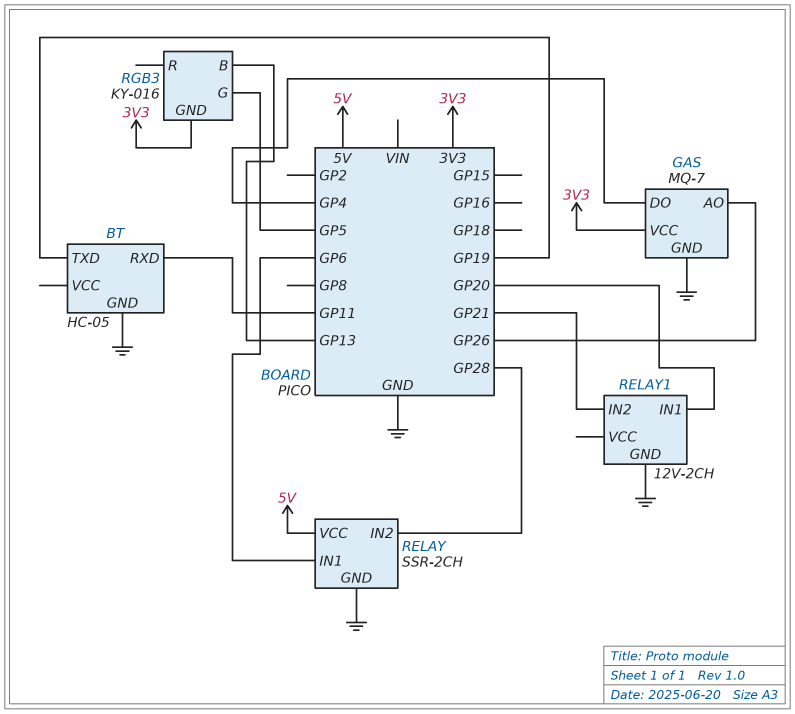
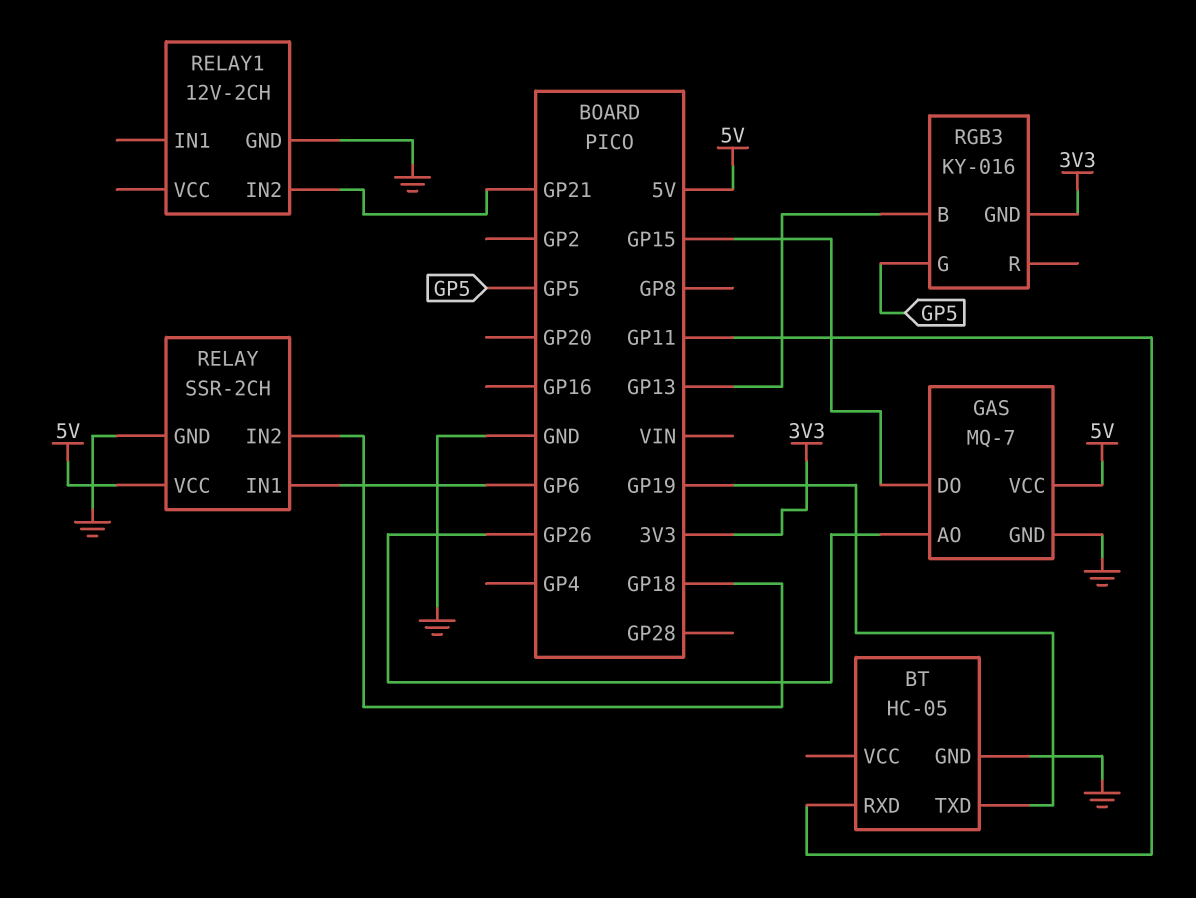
GAS pin DO: GP4 -> GP15
GAS pin VCC: 3V3 -> 5V
RELAY pin IN2: GP28 -> GP18
RELAY1 pin IN1: GP20 -> none

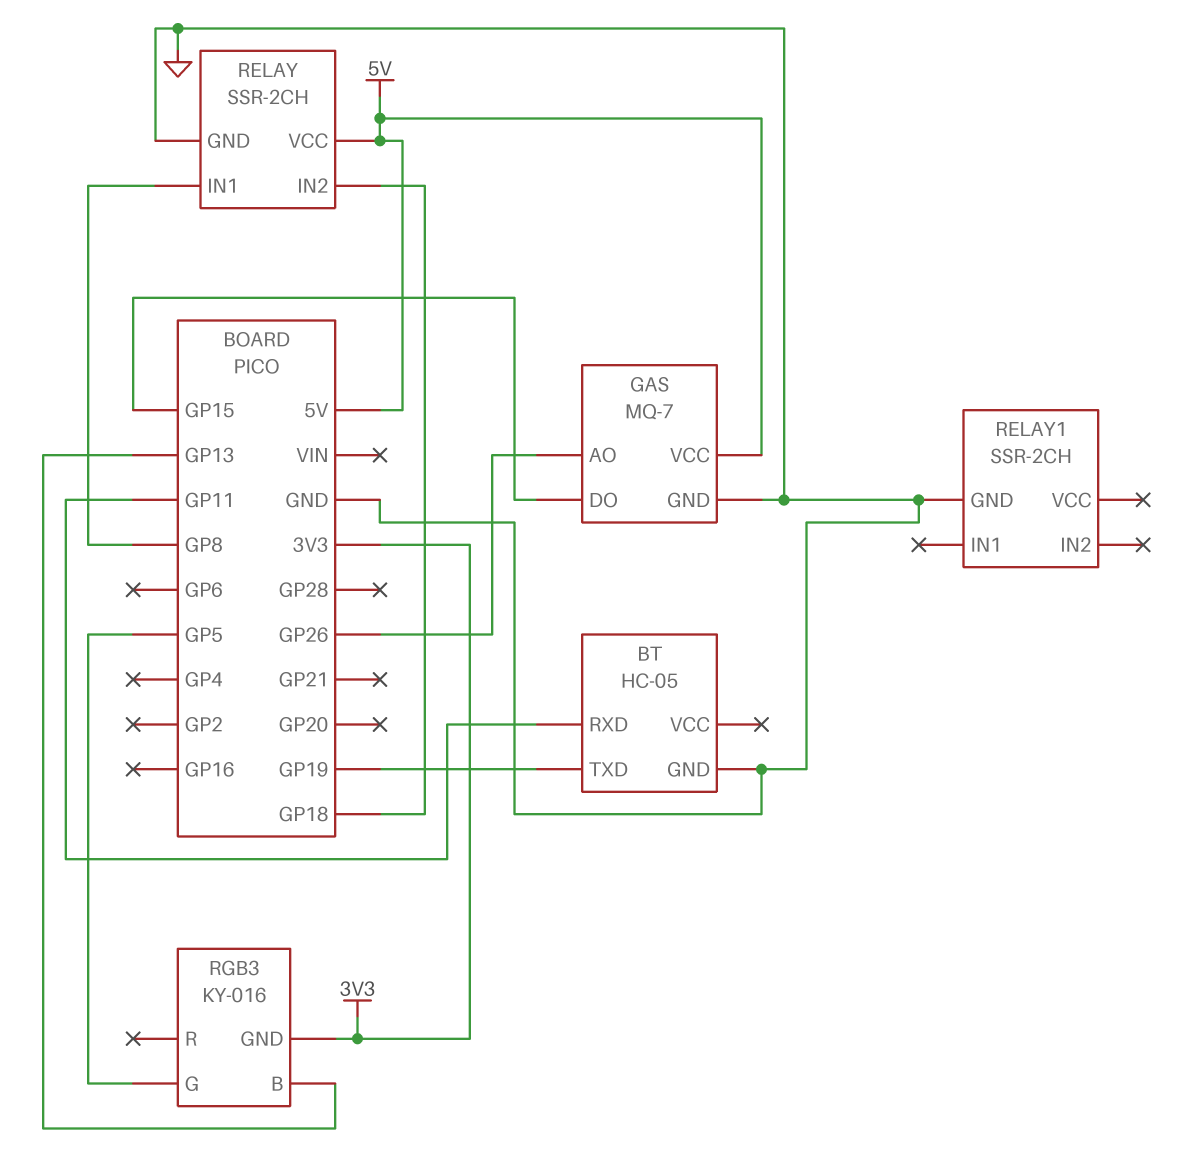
RELAY pin IN1: GP6 -> GP8
RELAY1: 12V-2CH -> SSR-2CH
RELAY1 pin IN2: GP21 -> none

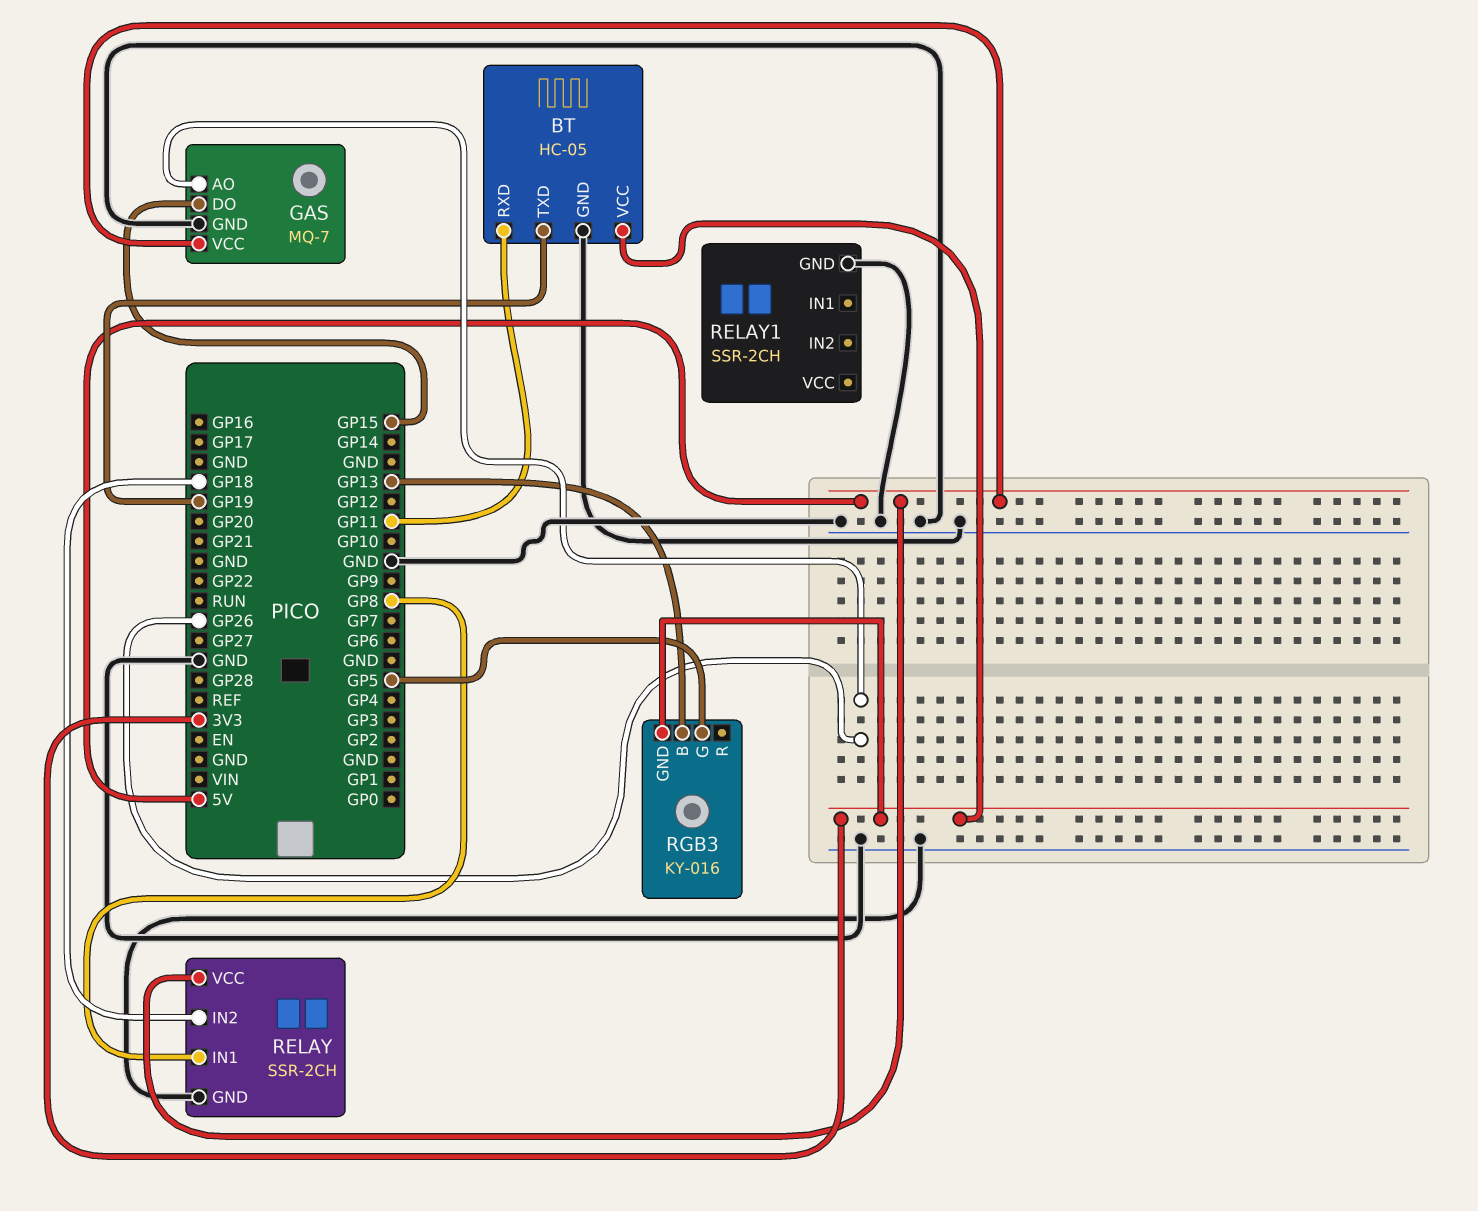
BT pin VCC: none -> 3V3

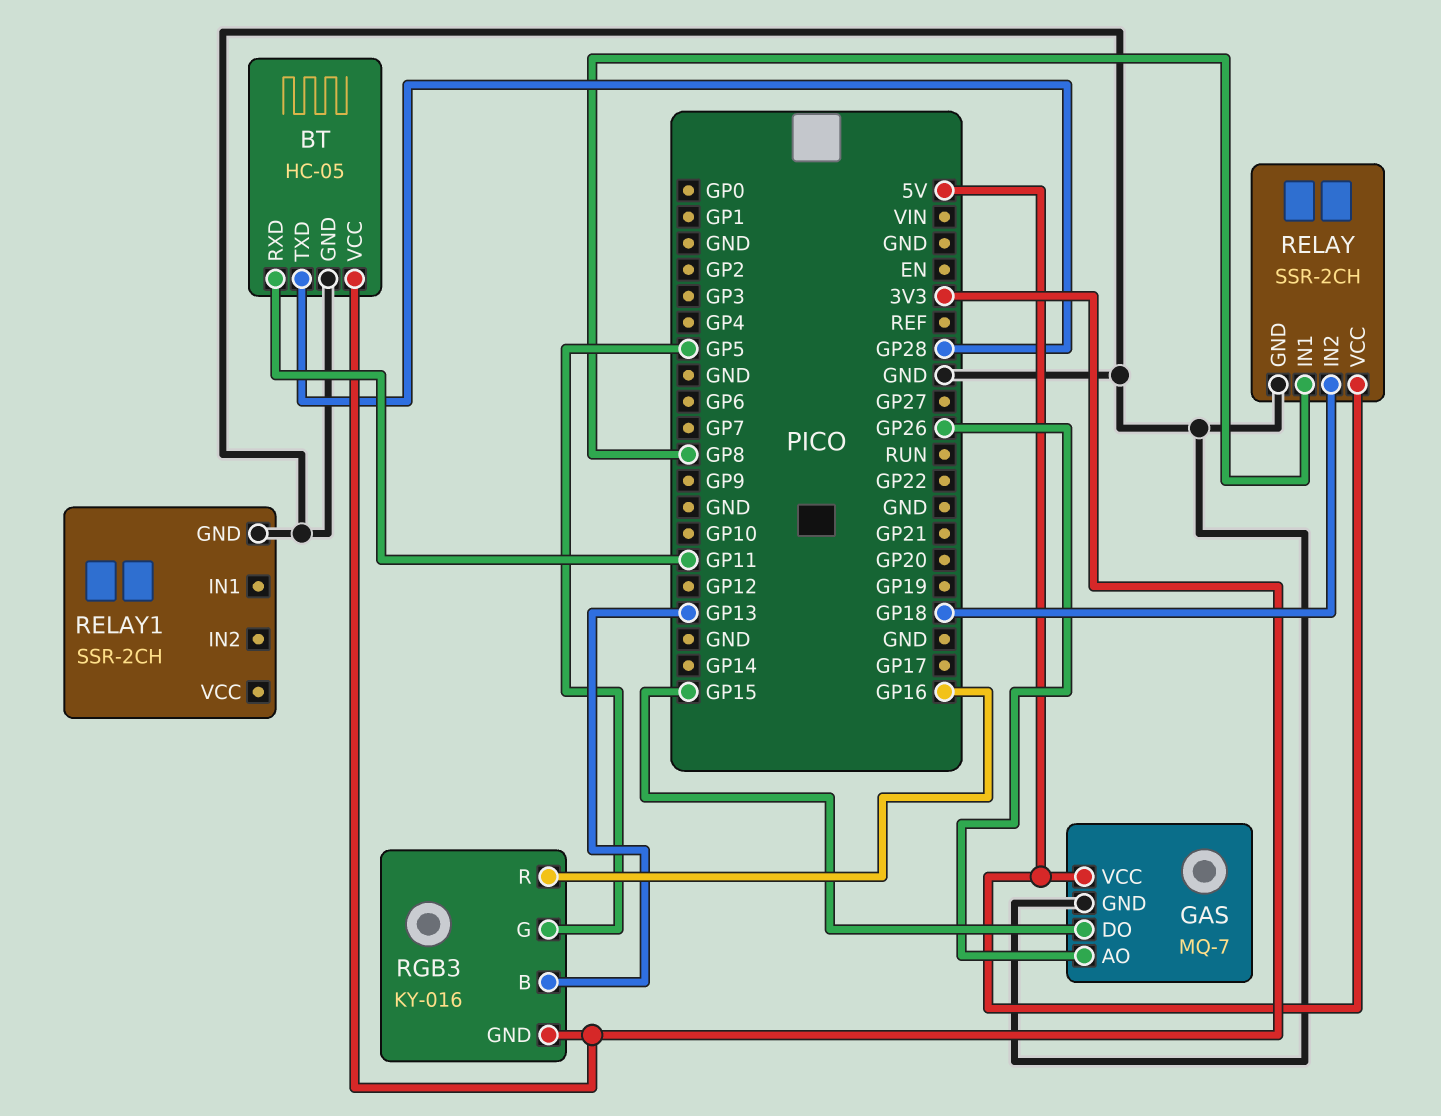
BT pin TXD: GP19 -> GP28
RGB3 pin R: none -> GP16

